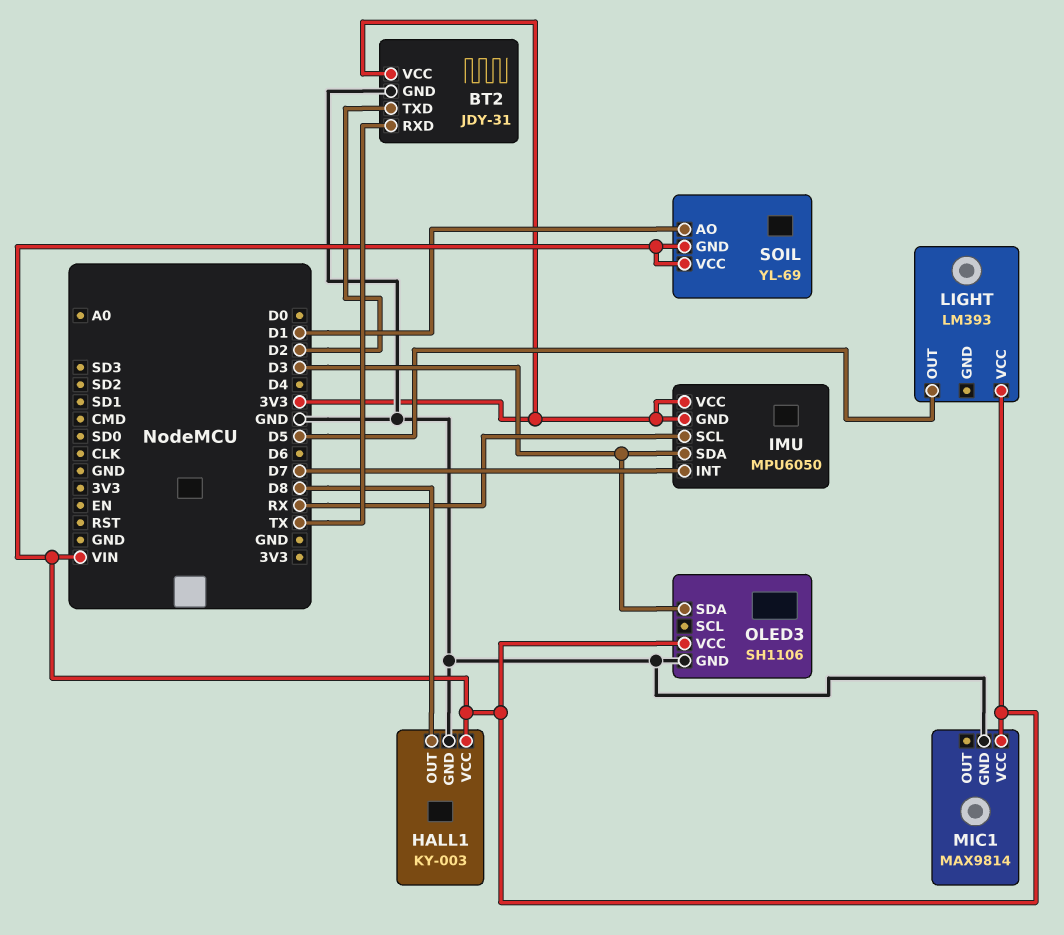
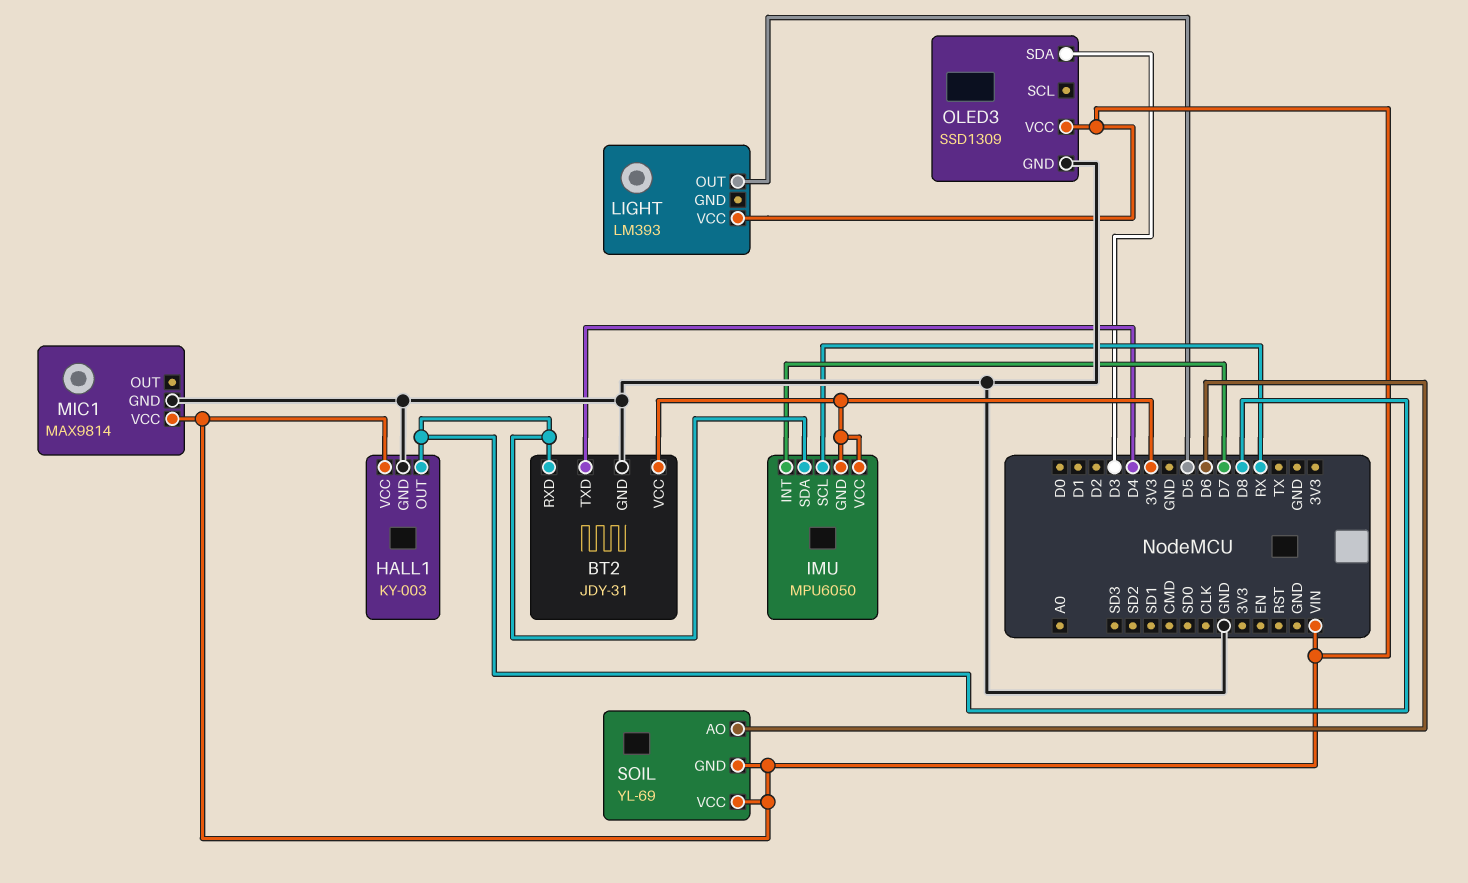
BT2 pin RXD: TX -> D8
BT2 pin TXD: D2 -> D4
IMU pin SDA: D3 -> D8
OLED3: SH1106 -> SSD1309
SOIL pin AO: D1 -> D6

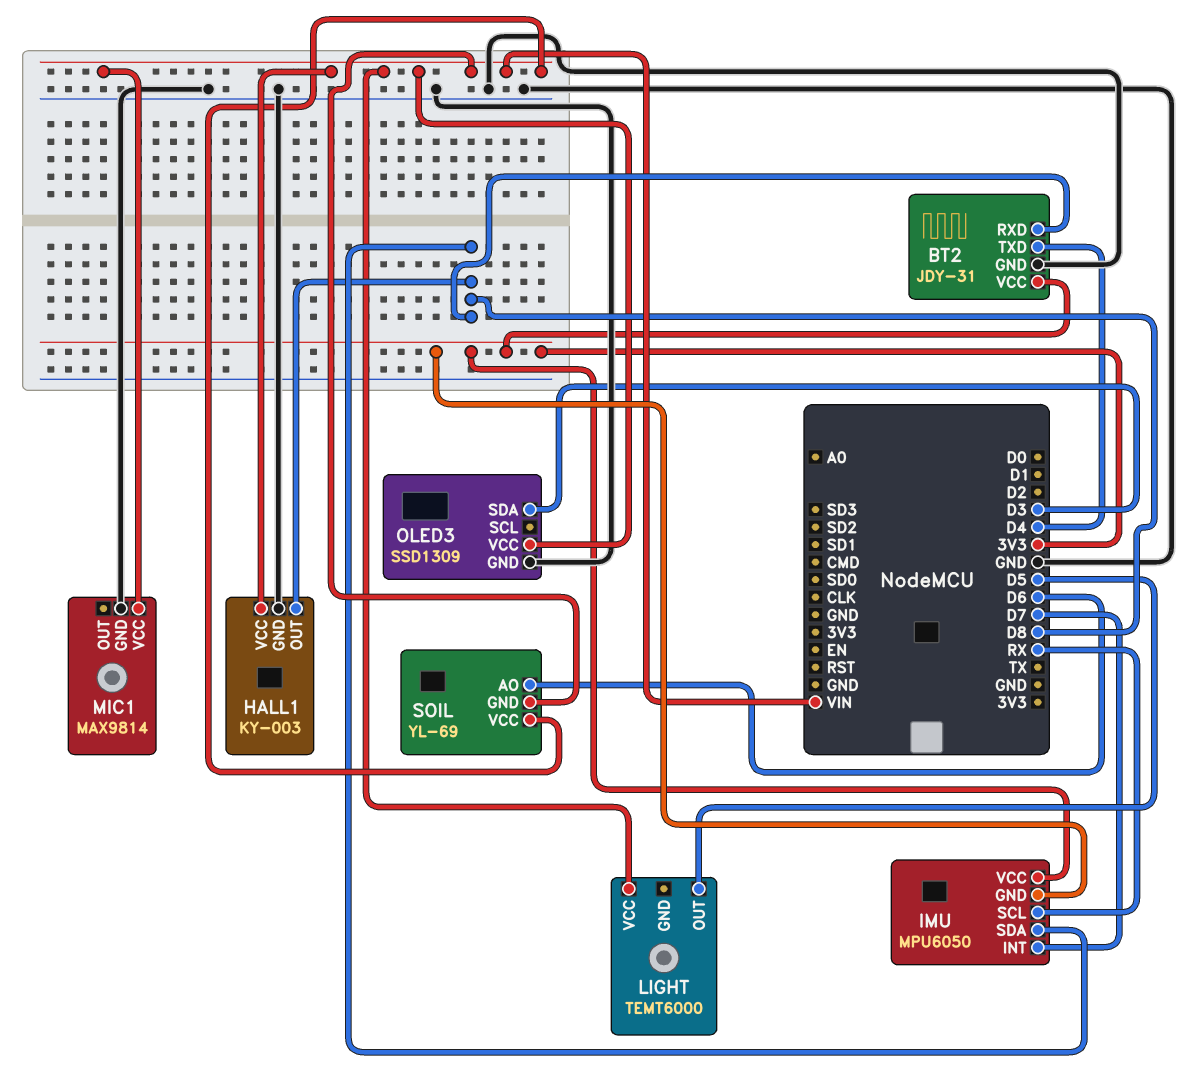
LIGHT: LM393 -> TEMT6000

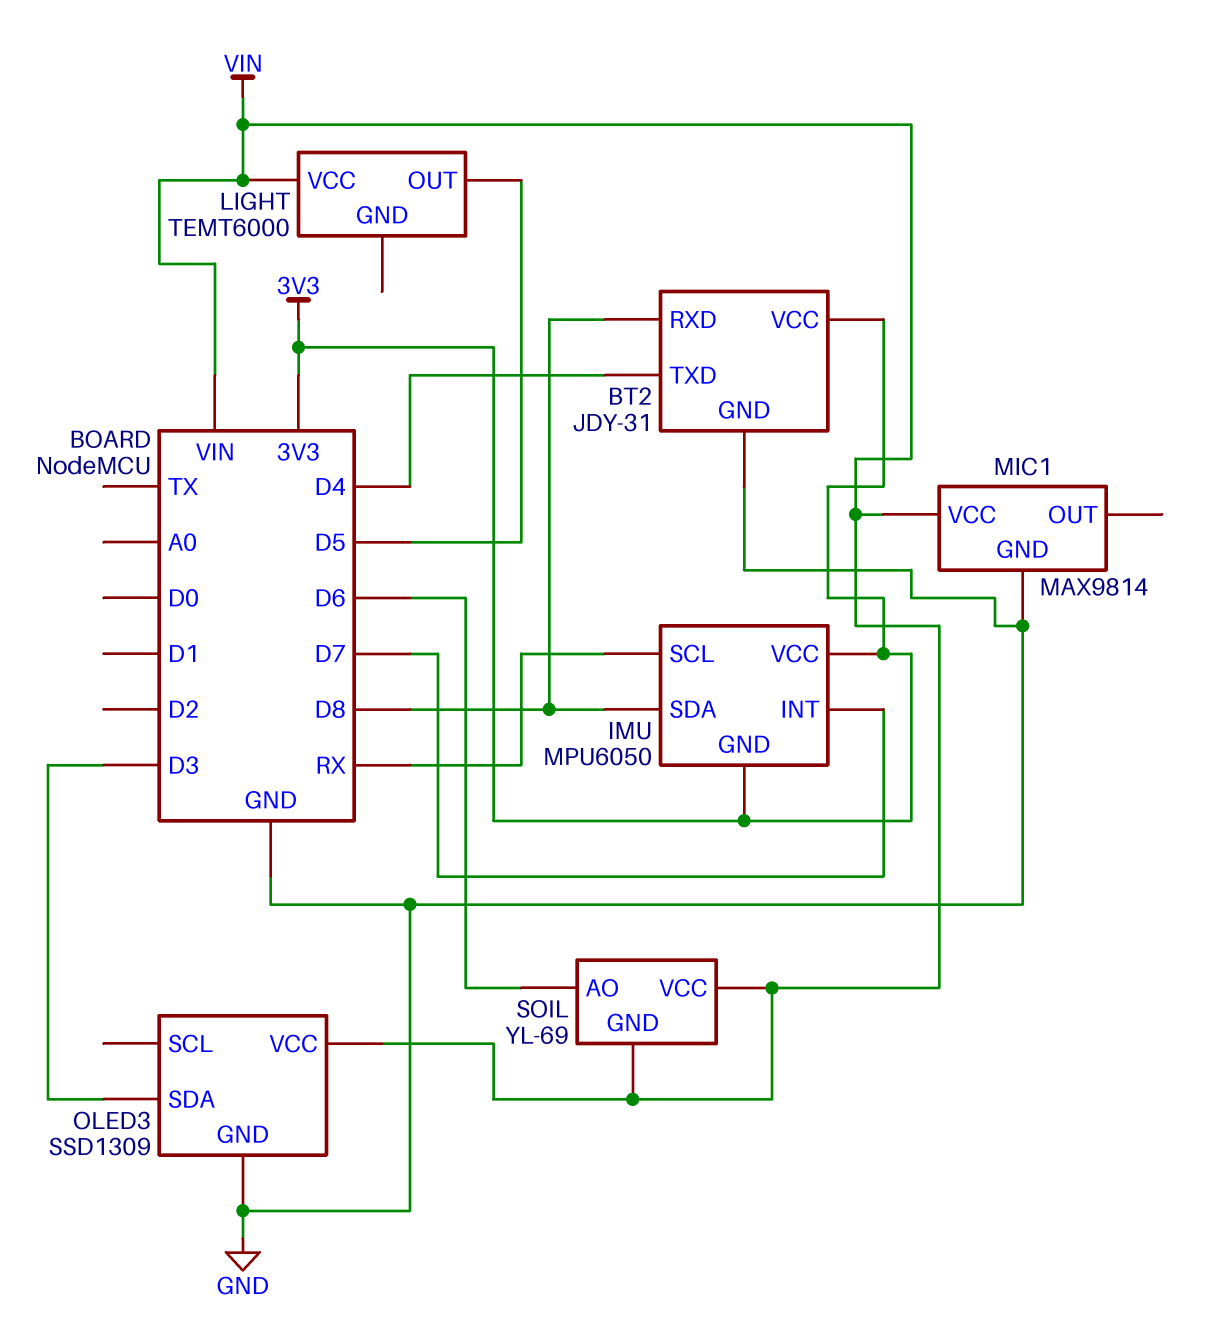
HALL1: KY-003 -> none
HALL1 pin GND: GND -> none
HALL1 pin OUT: D8 -> none
HALL1 pin VCC: VIN -> none

